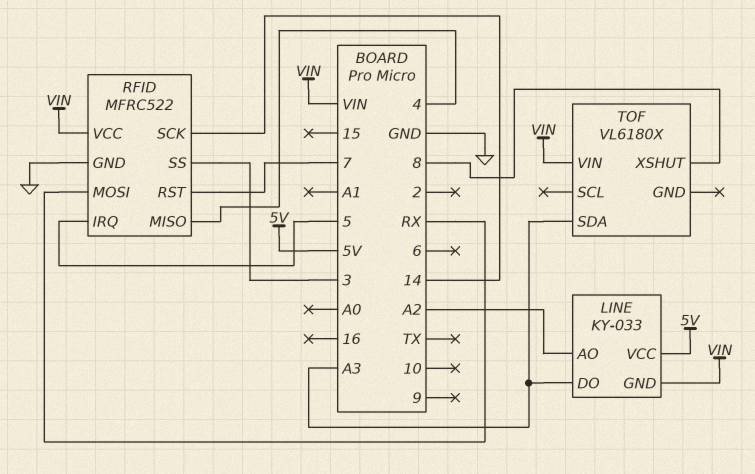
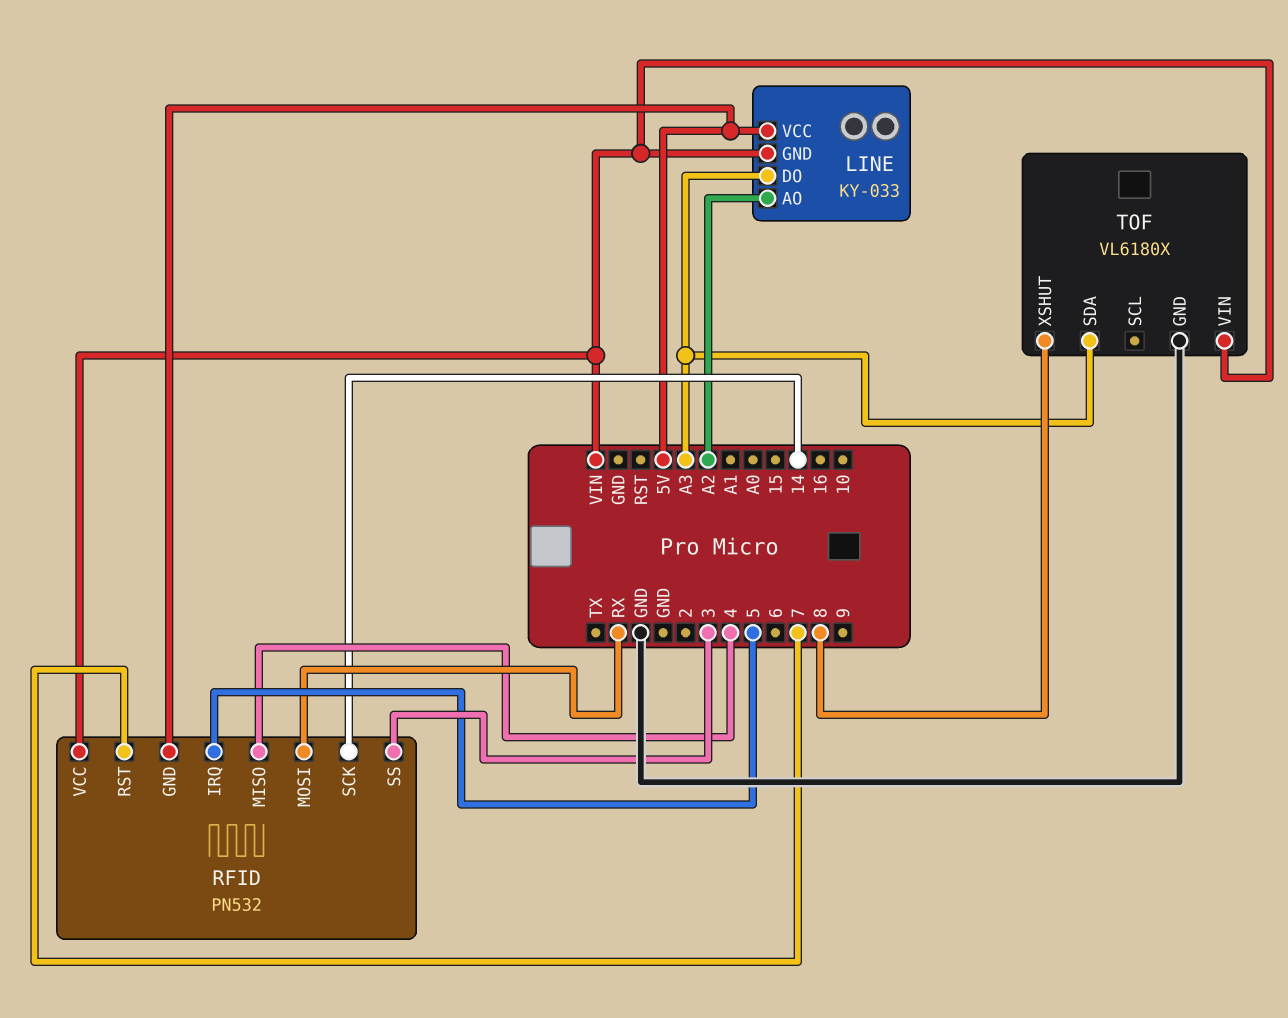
RFID: MFRC522 -> PN532
RFID pin GND: GND -> 5V
TOF pin GND: none -> GND

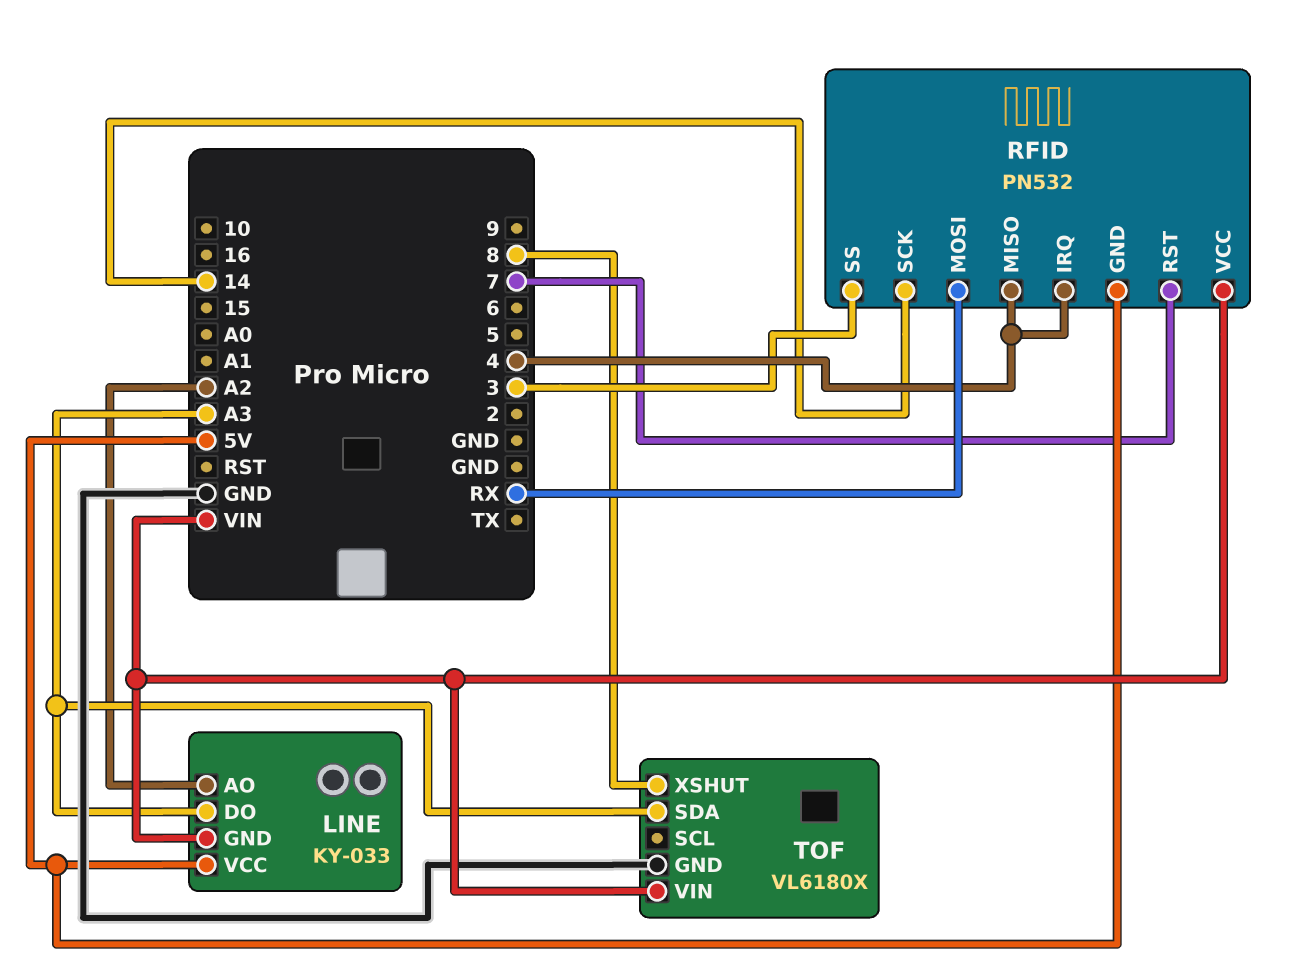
RFID pin IRQ: 5 -> 4

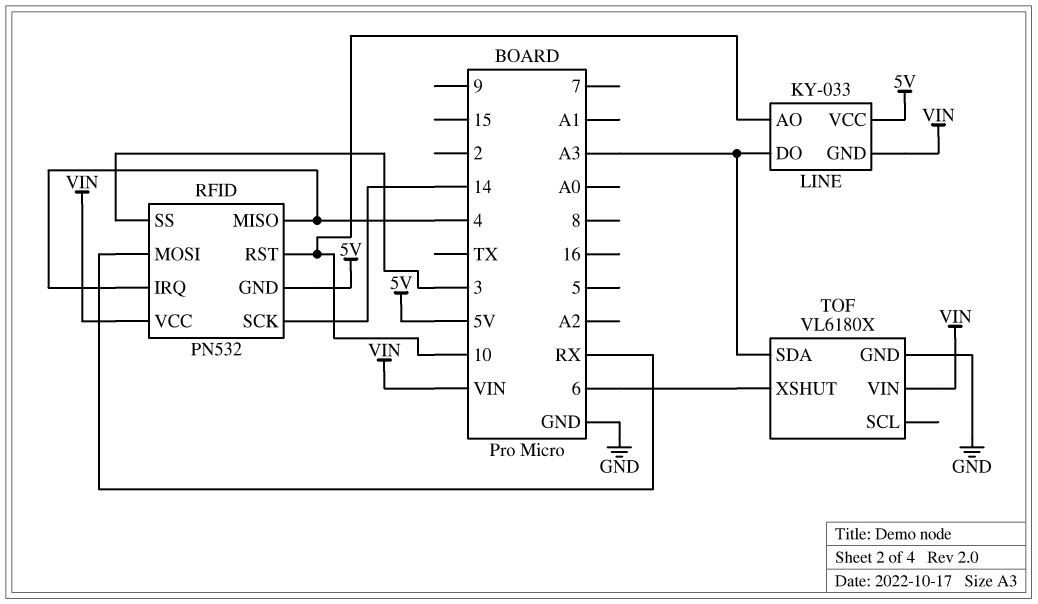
LINE pin AO: A2 -> 10
RFID pin RST: 7 -> 10
TOF pin XSHUT: 8 -> 6

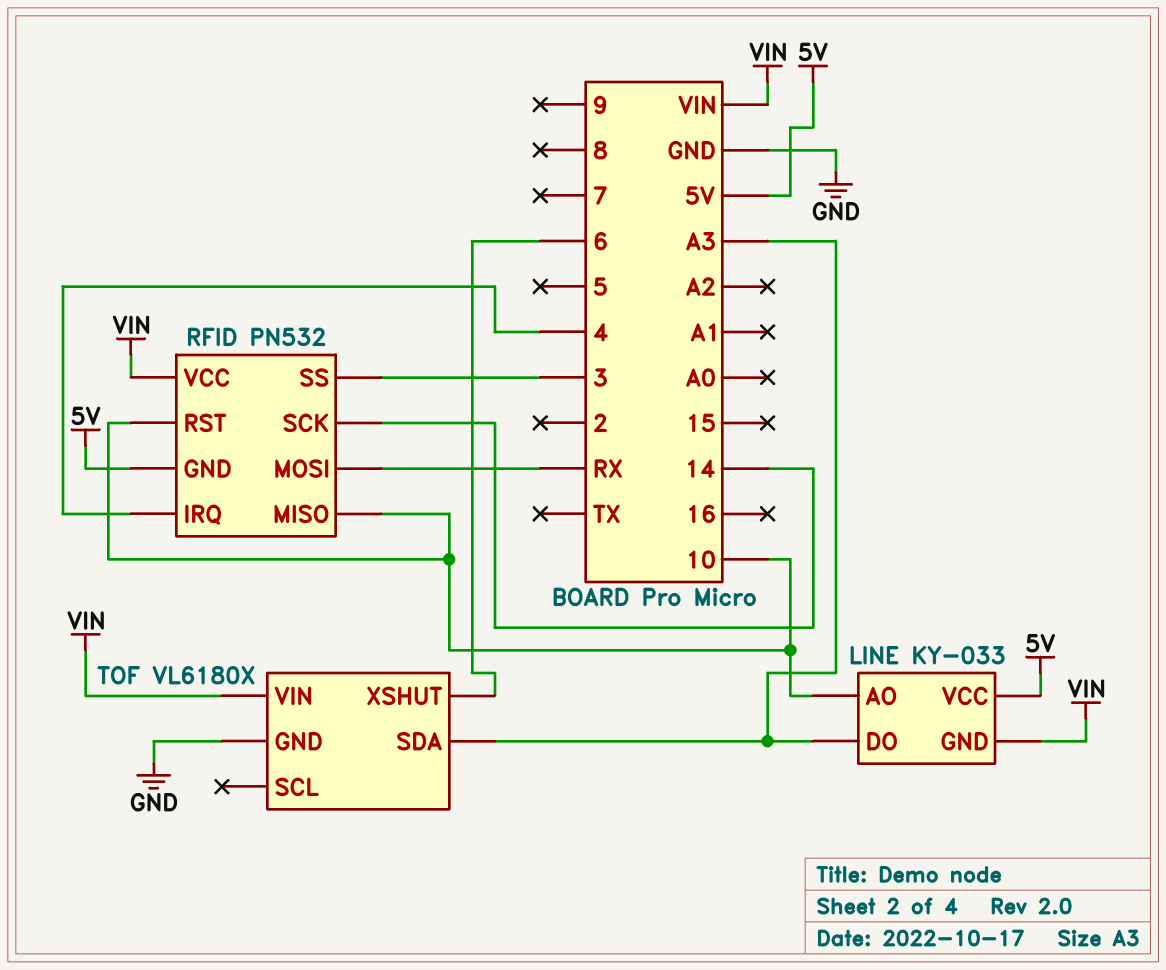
RFID pin MISO: 4 -> 10

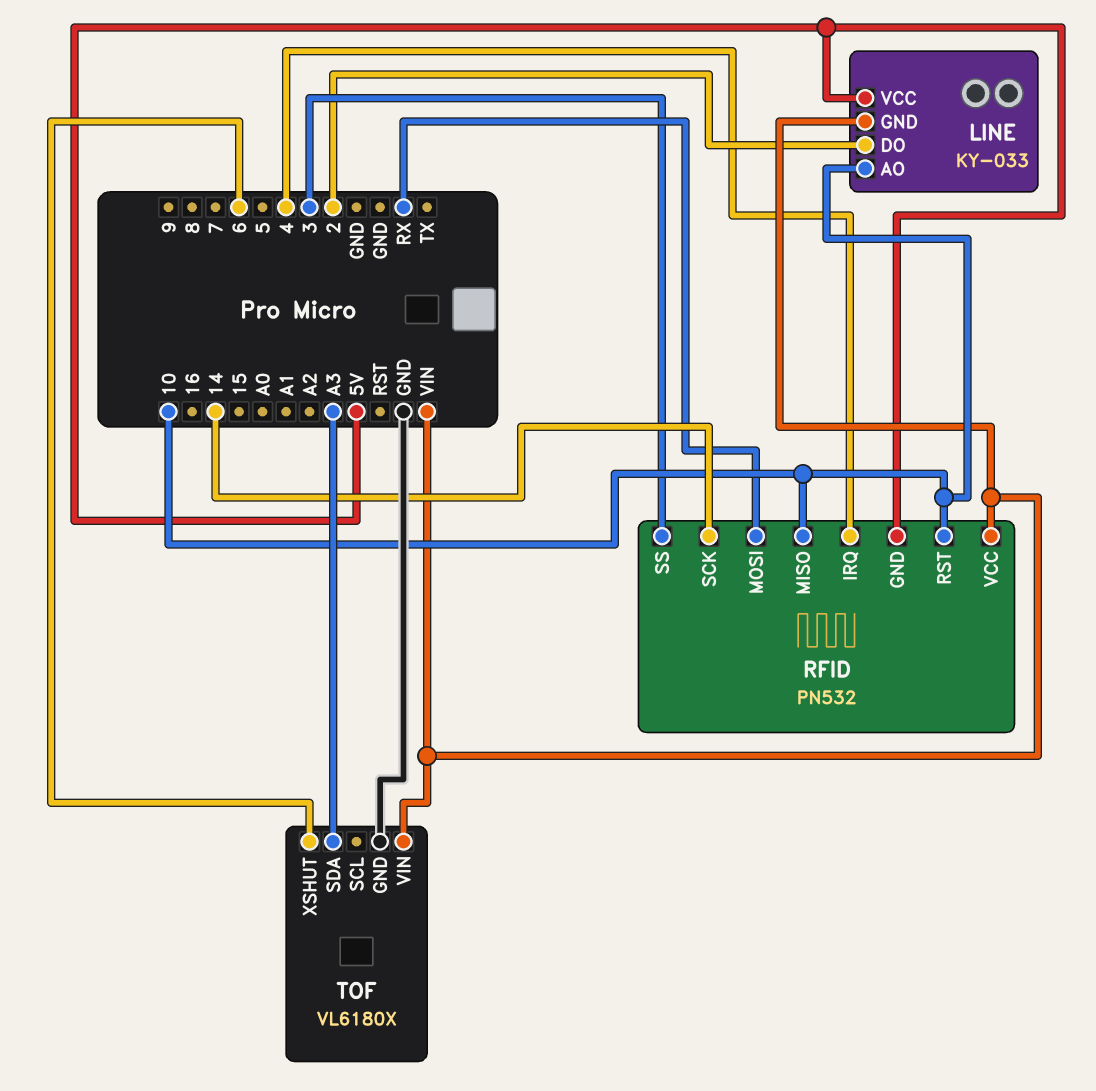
LINE pin DO: A3 -> 2

